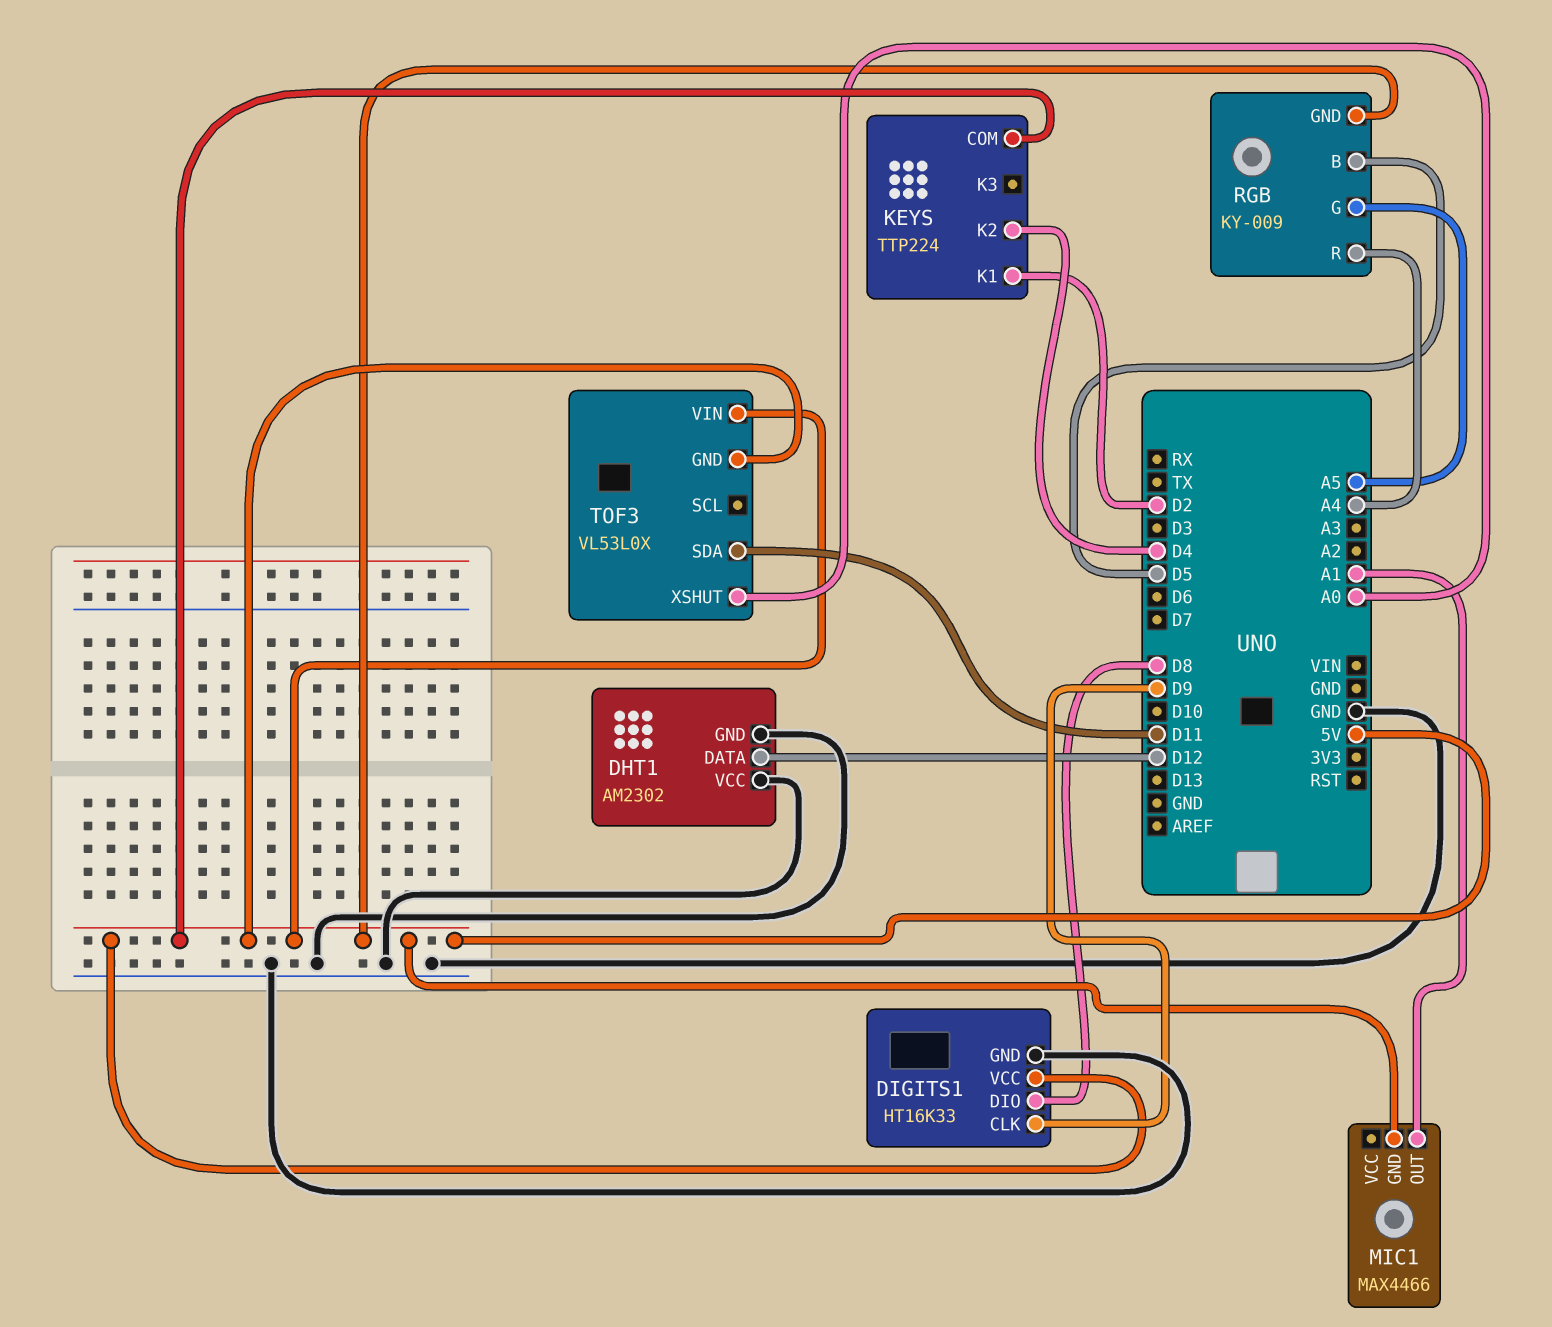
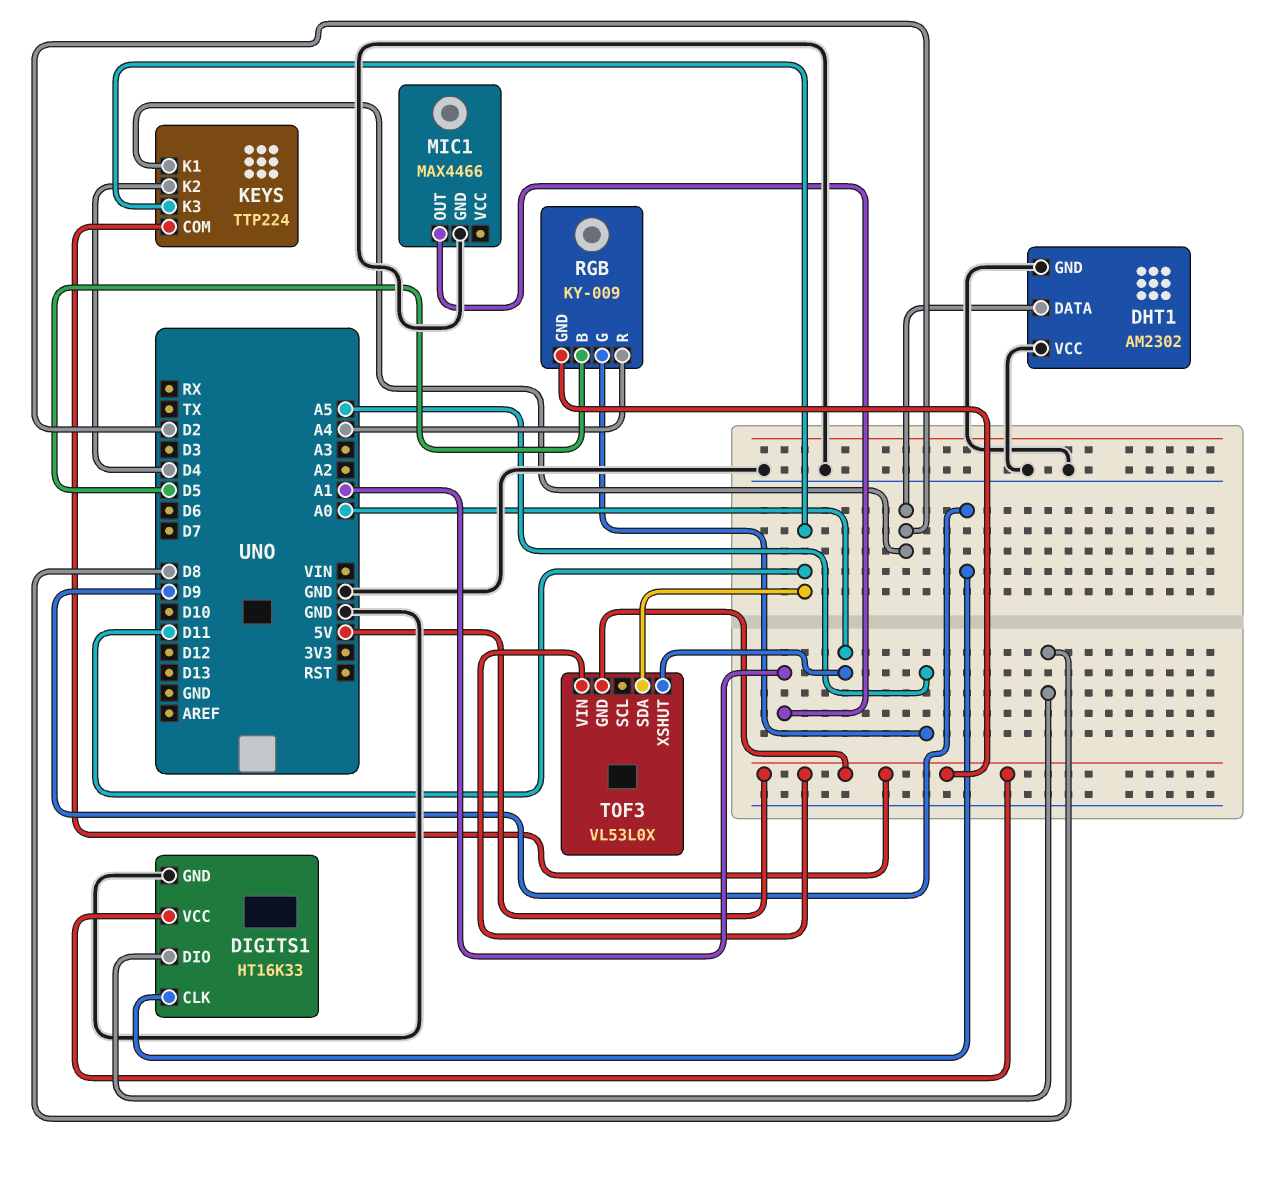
DHT1 pin DATA: D12 -> D2
KEYS pin K3: none -> D11
MIC1 pin GND: 5V -> GND

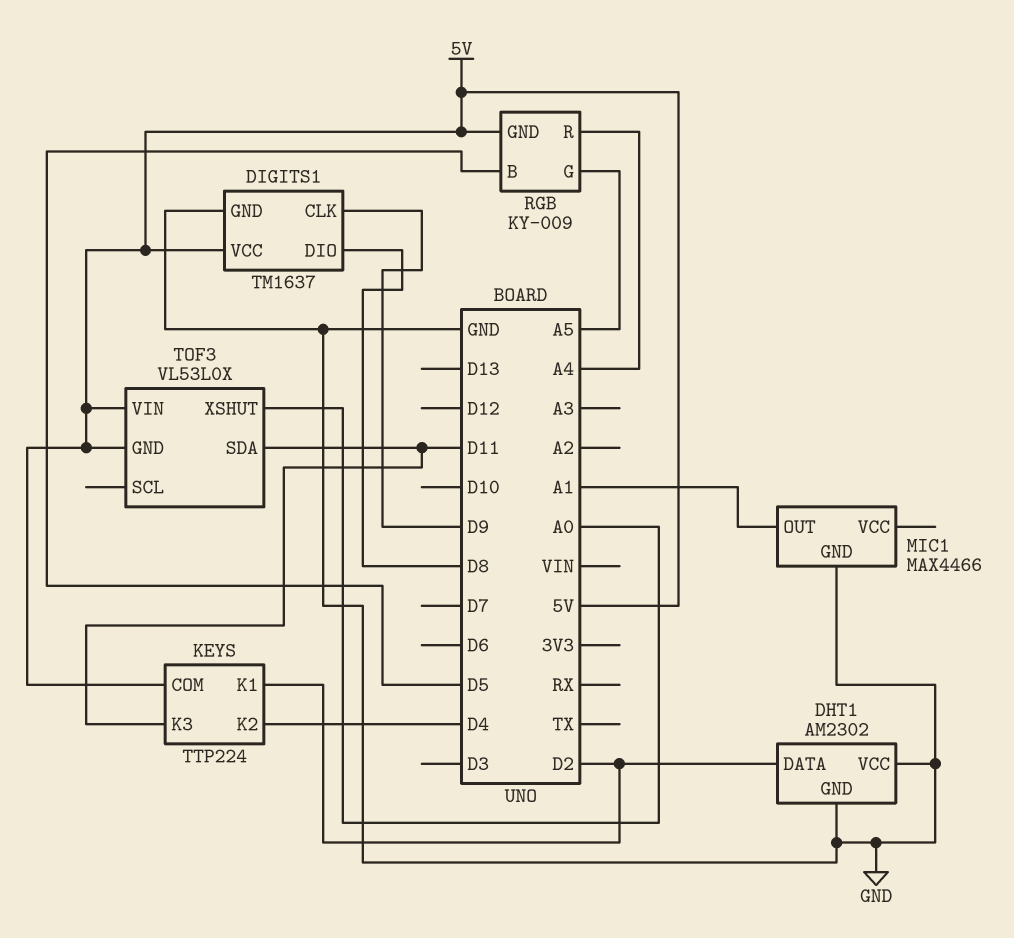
DIGITS1: HT16K33 -> TM1637

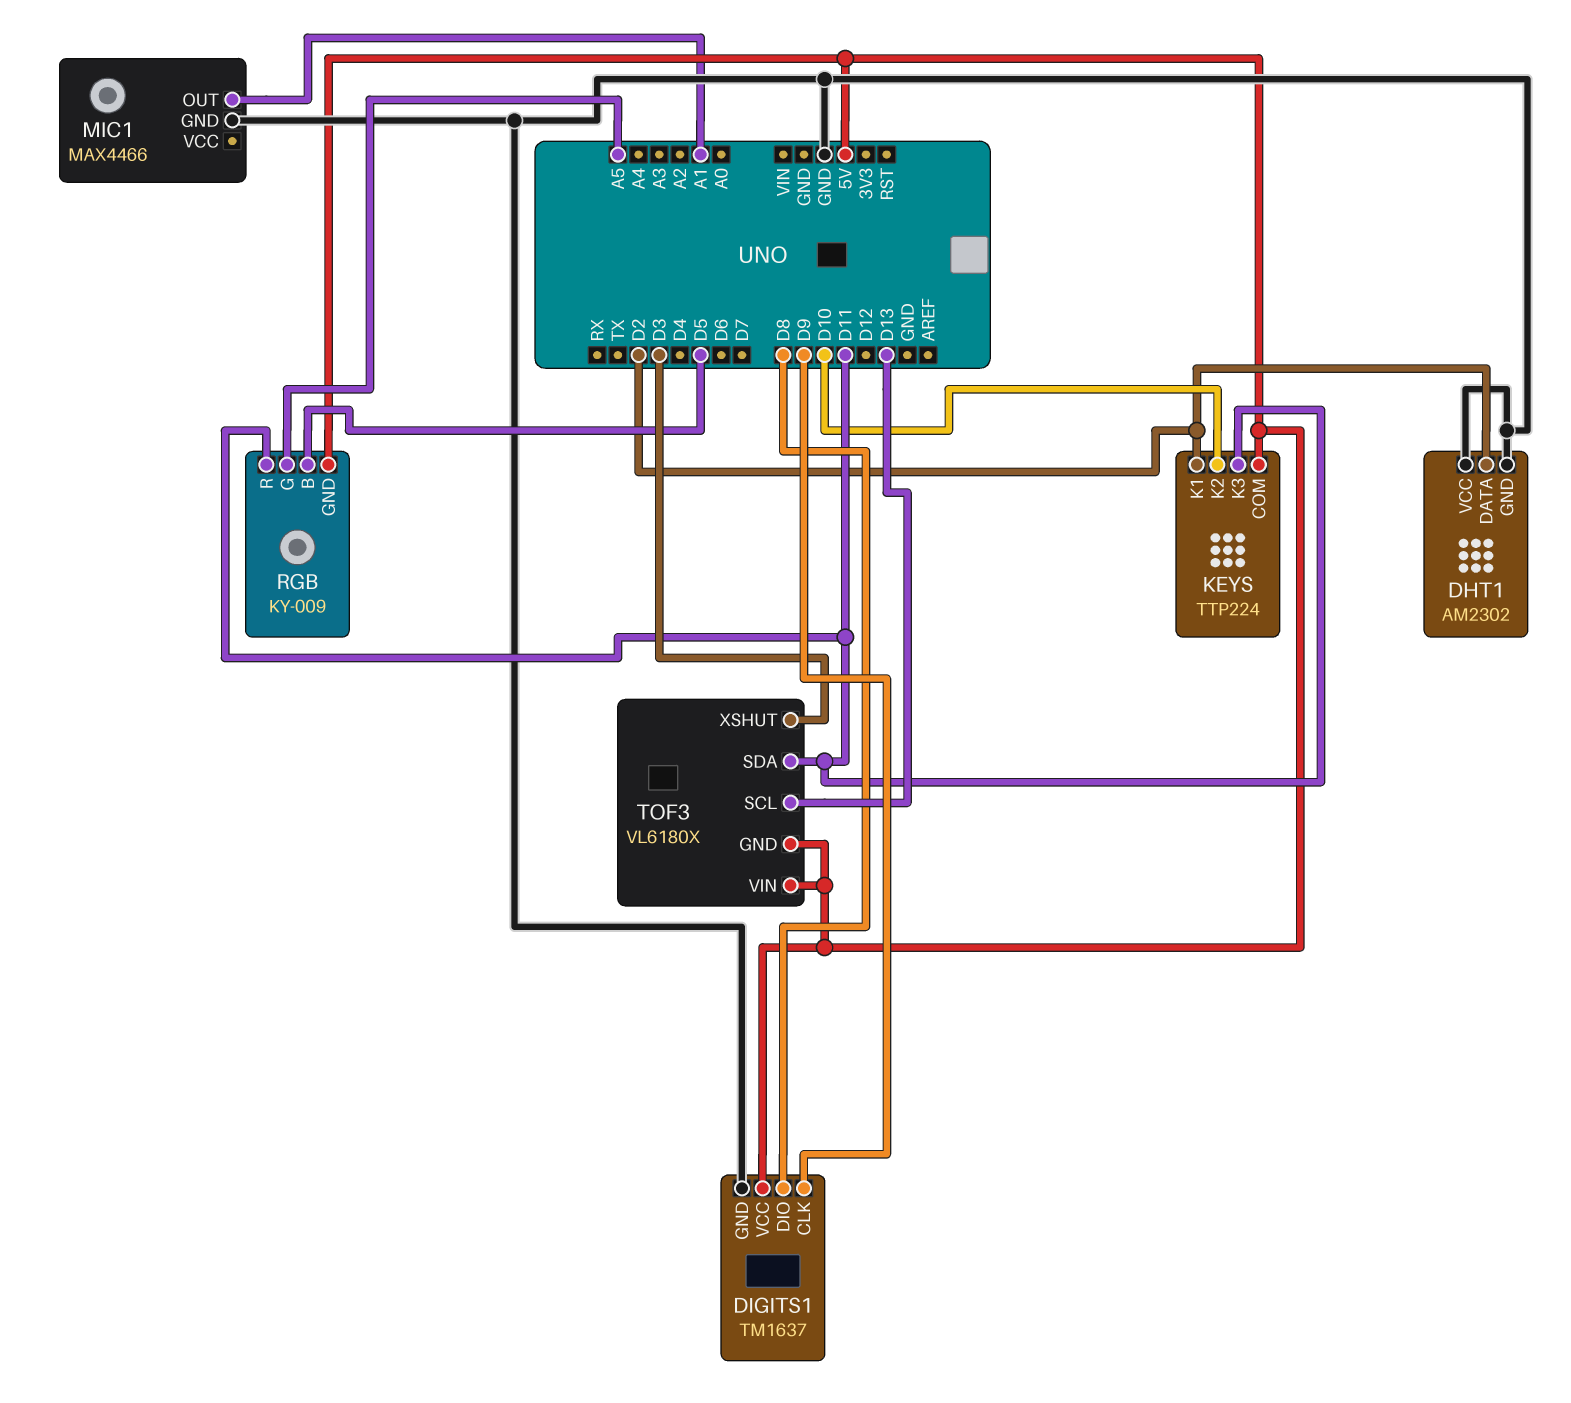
KEYS pin K2: D4 -> D10
RGB pin R: A4 -> D11
TOF3: VL53L0X -> VL6180X
TOF3 pin SCL: none -> D13
TOF3 pin XSHUT: A0 -> D3

